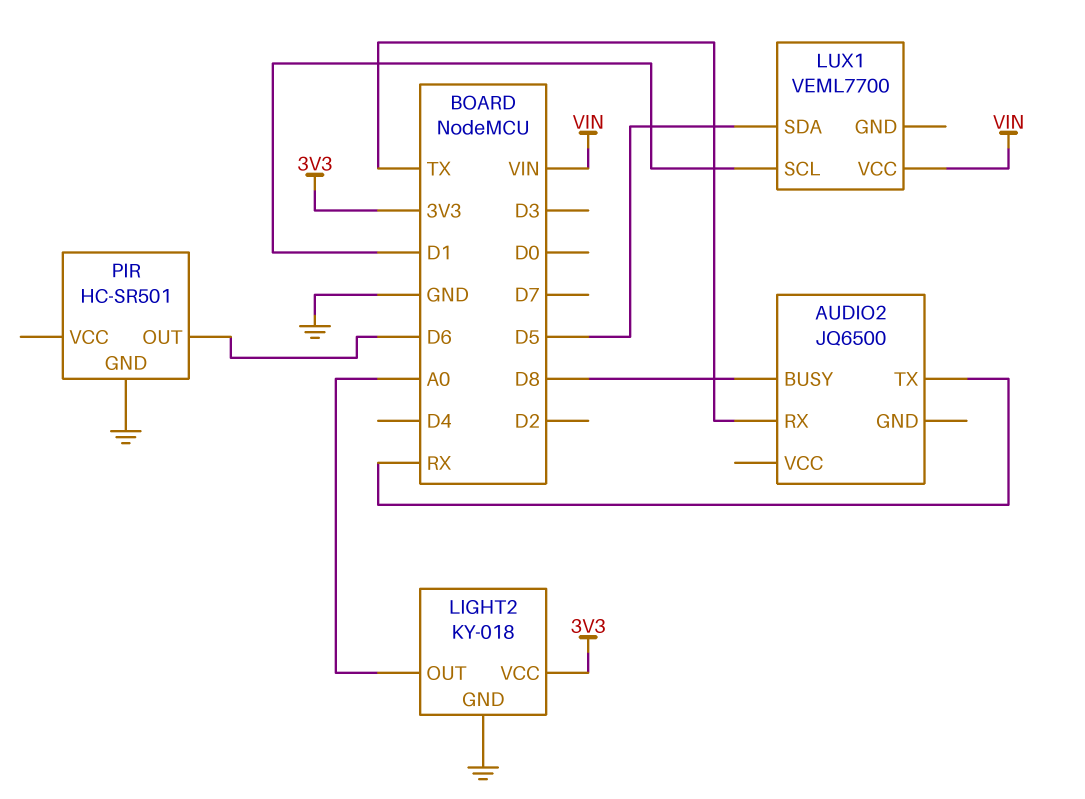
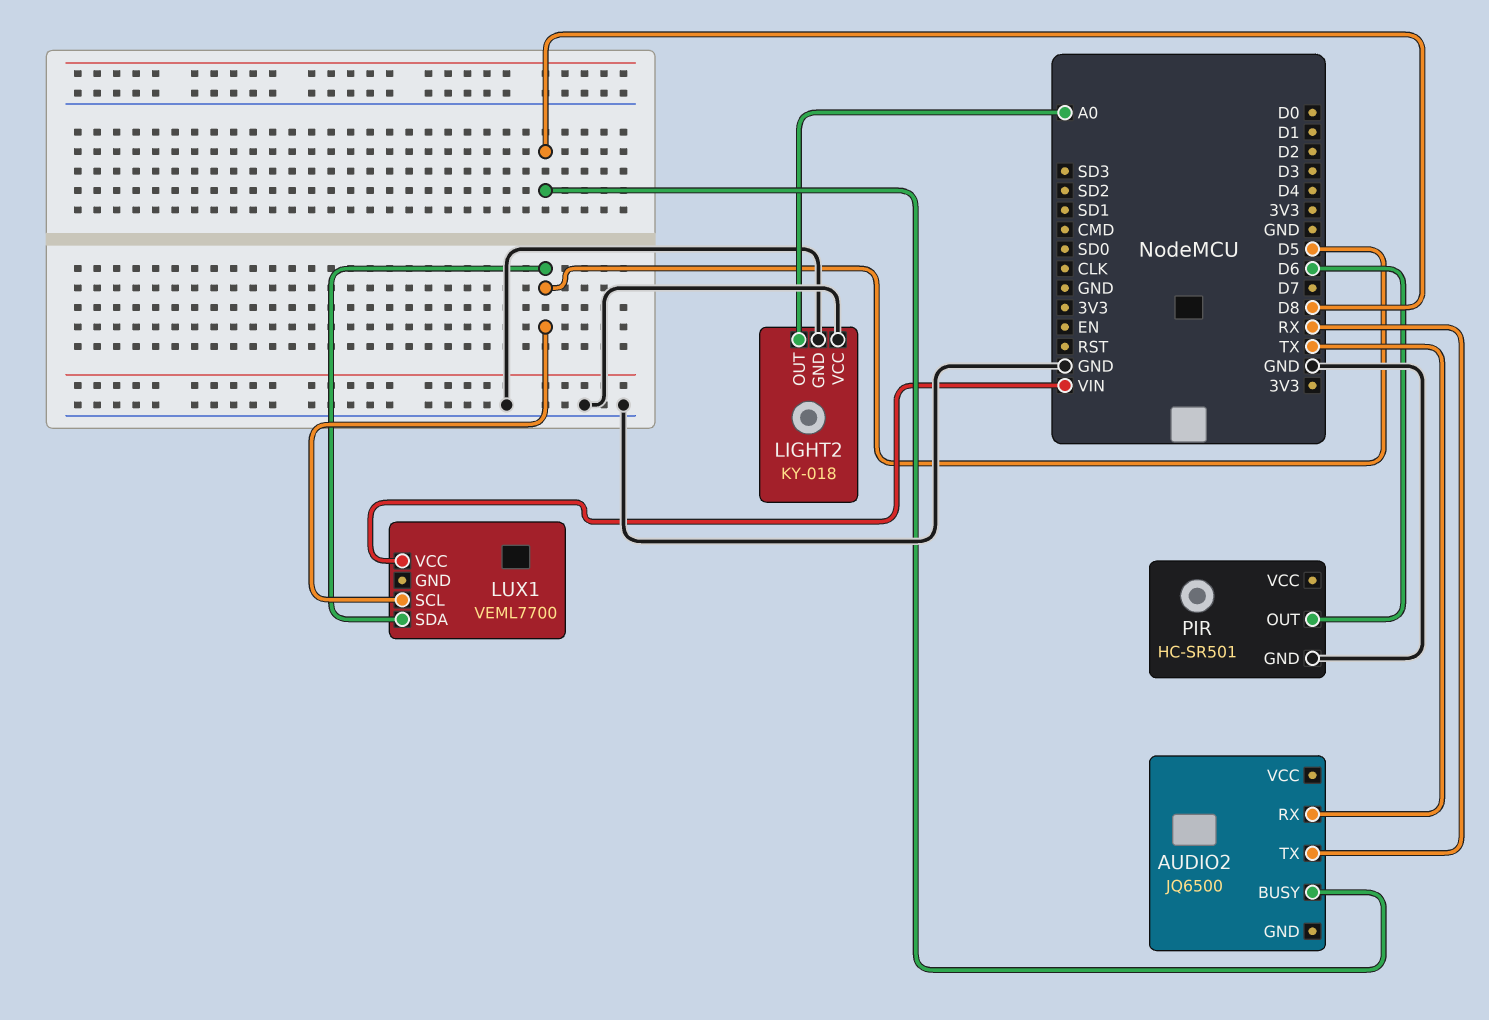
LIGHT2 pin VCC: 3V3 -> GND
LUX1 pin SCL: D1 -> D5

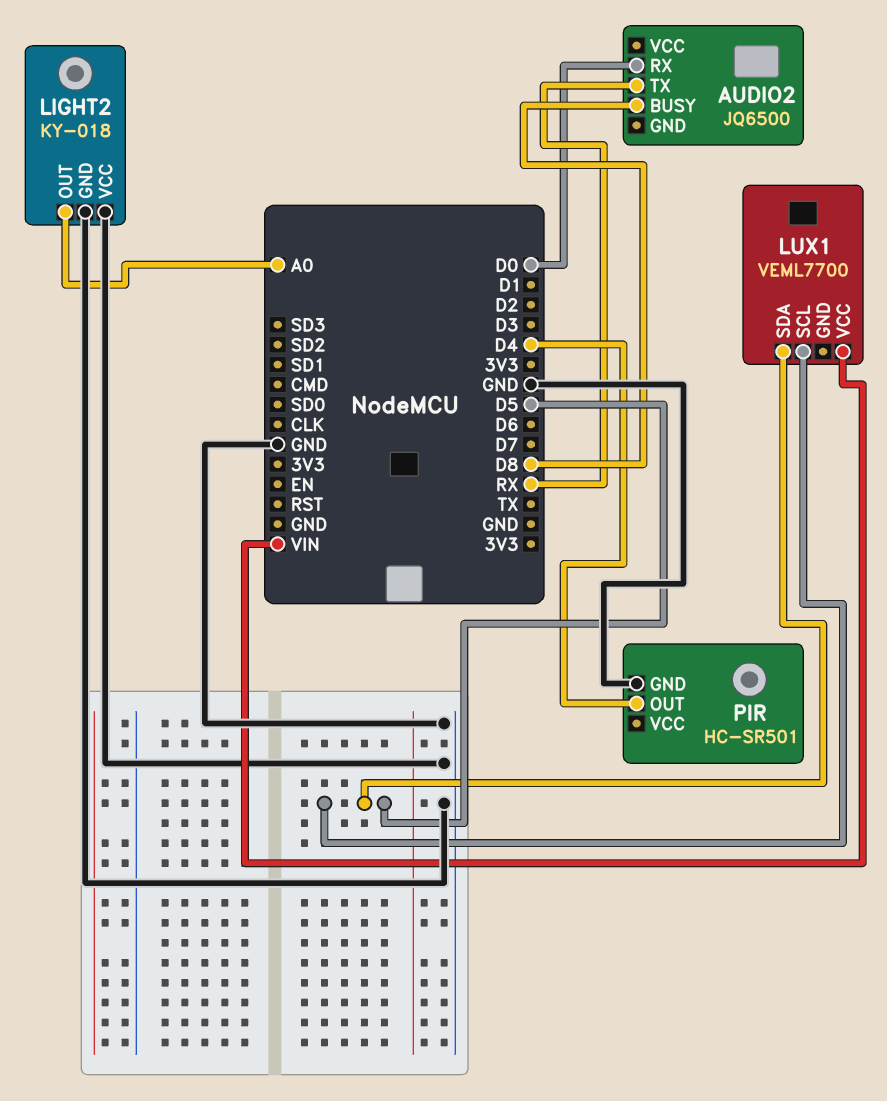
AUDIO2 pin RX: TX -> D0
PIR pin OUT: D6 -> D4

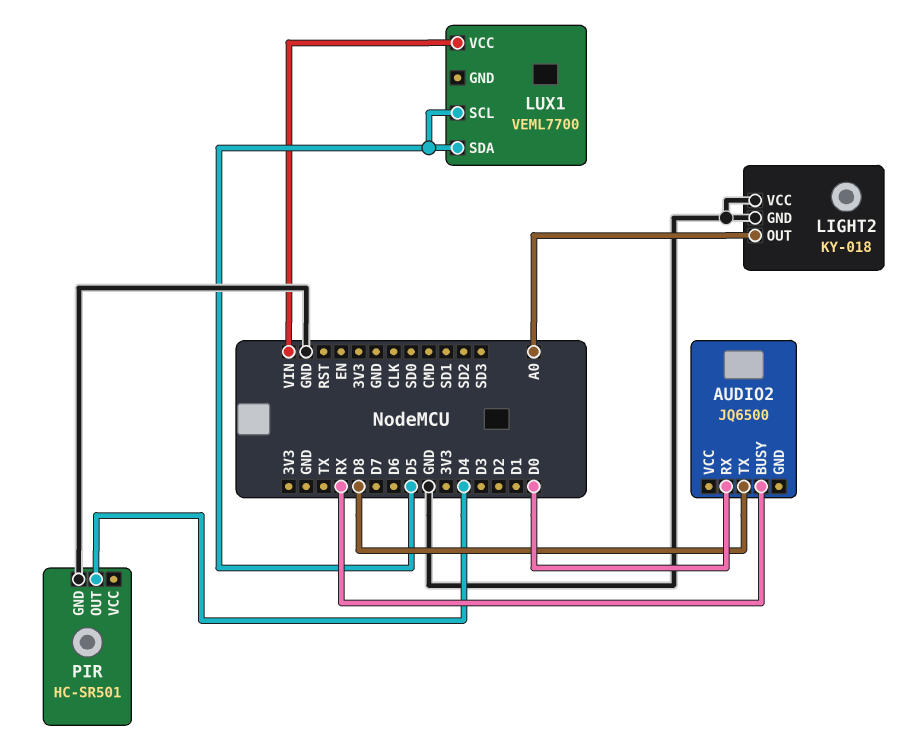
AUDIO2 pin BUSY: D8 -> RX
AUDIO2 pin TX: RX -> D8

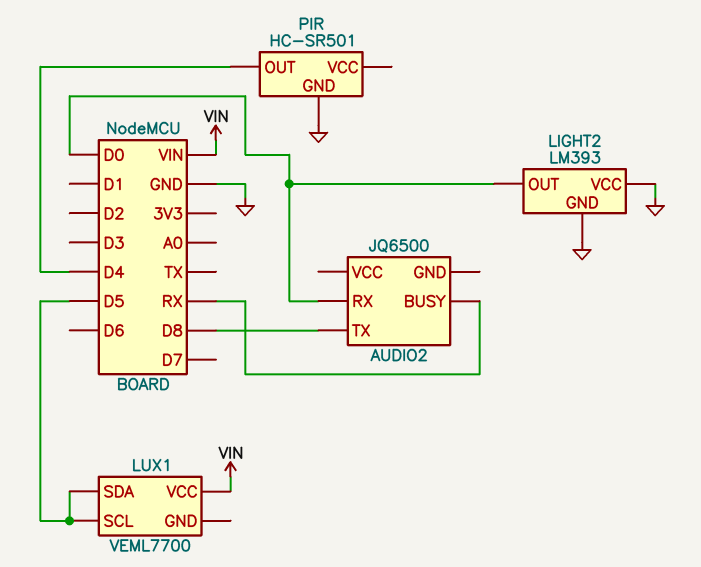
LIGHT2: KY-018 -> LM393
LIGHT2 pin OUT: A0 -> D0

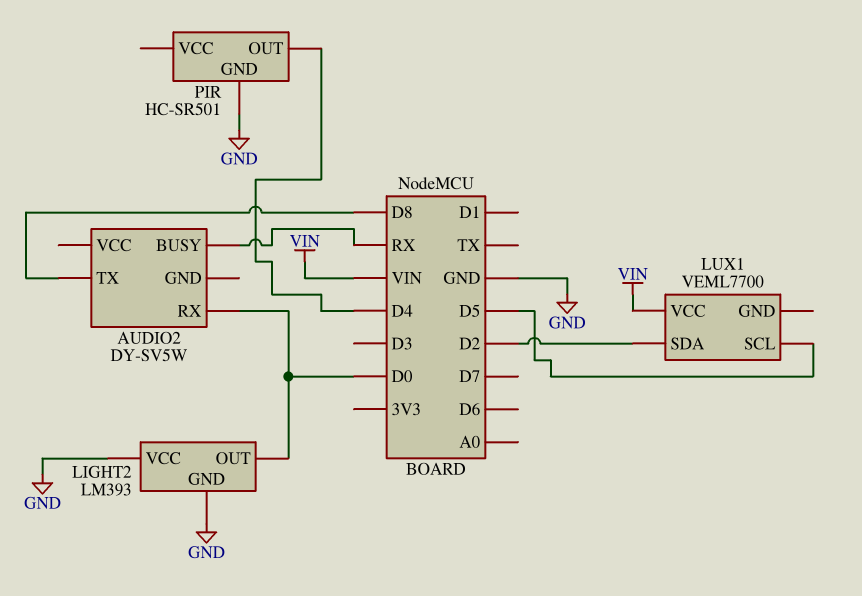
AUDIO2: JQ6500 -> DY-SV5W
LUX1 pin SDA: D5 -> D2

